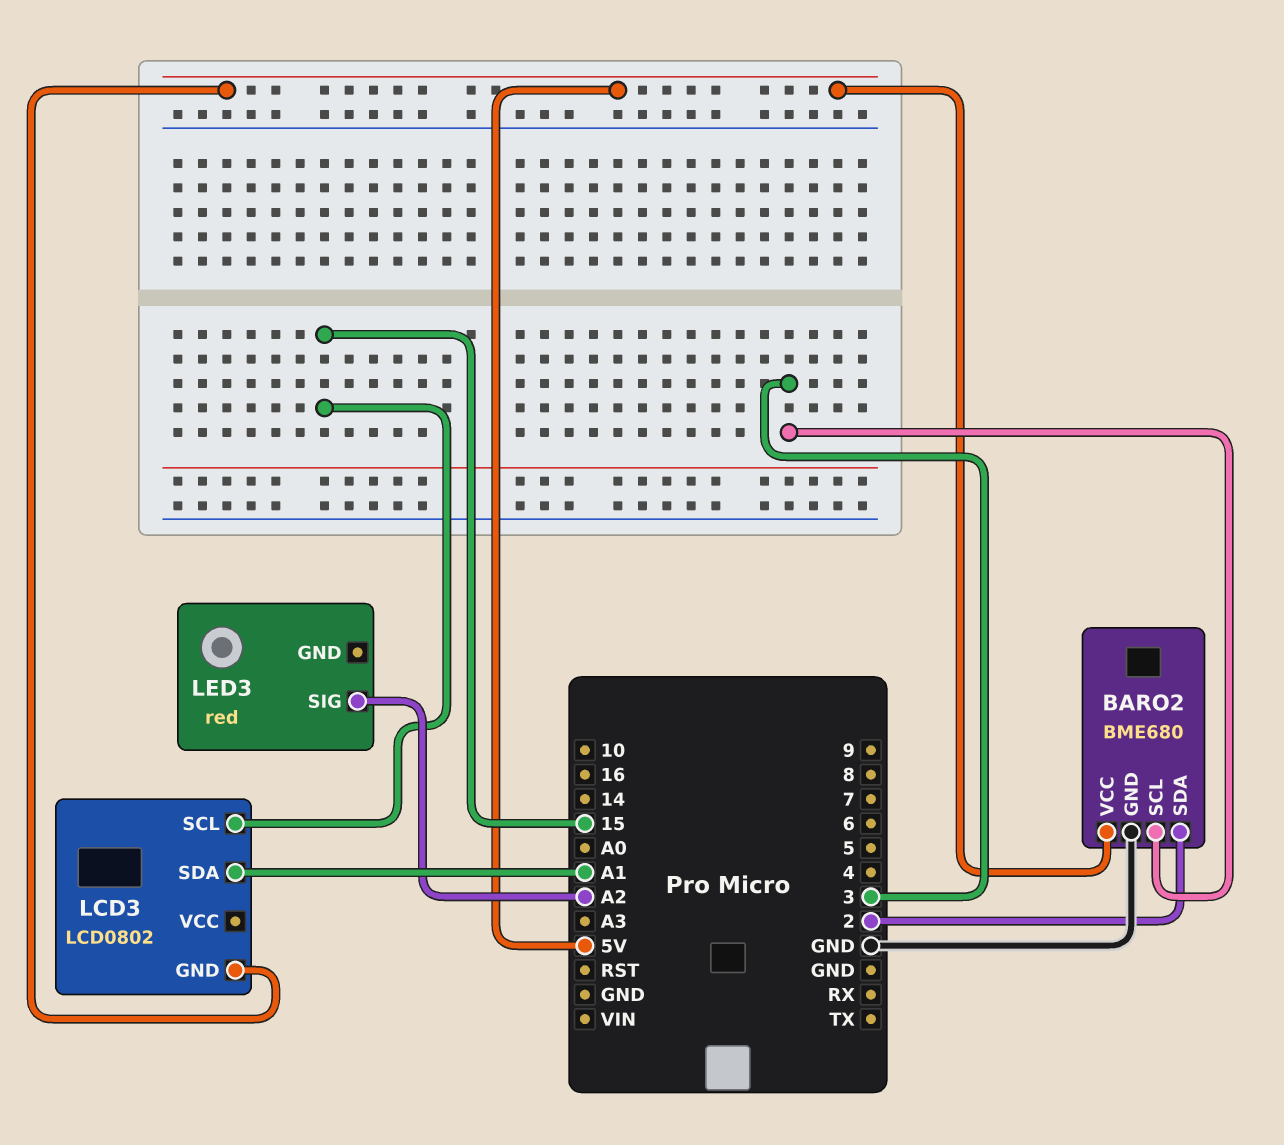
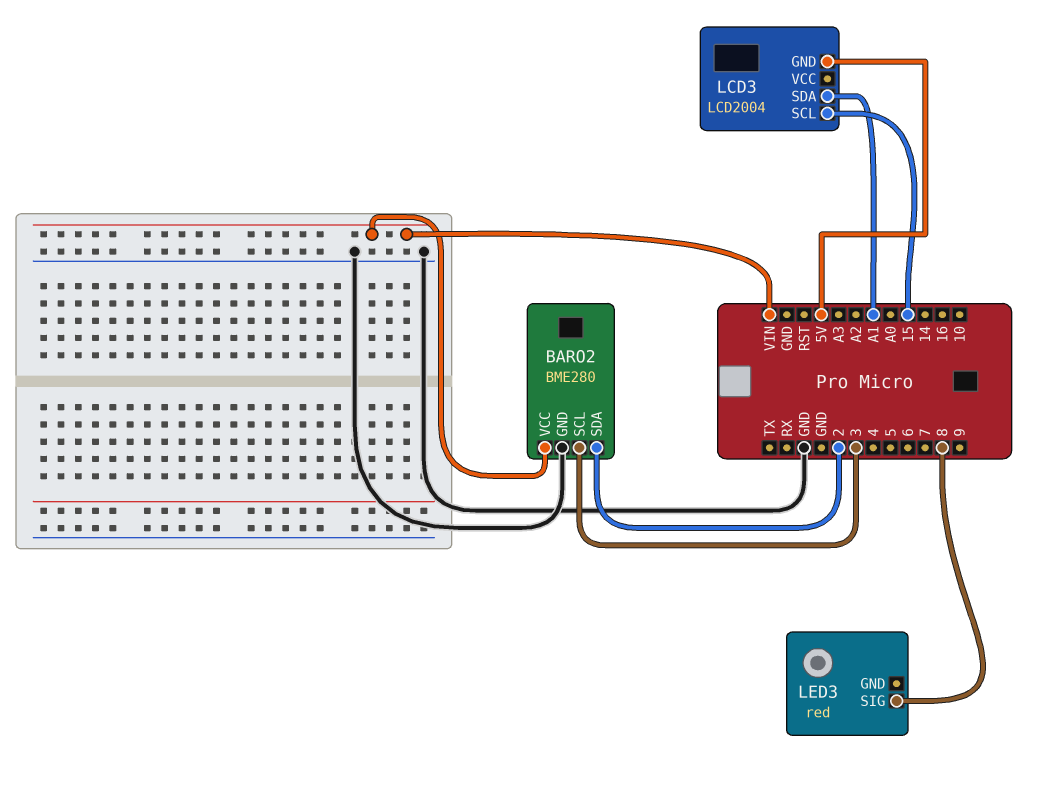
BARO2: BME680 -> BME280
BARO2 pin VCC: 5V -> VIN
LCD3: LCD0802 -> LCD2004
LED3 pin SIG: A2 -> 8

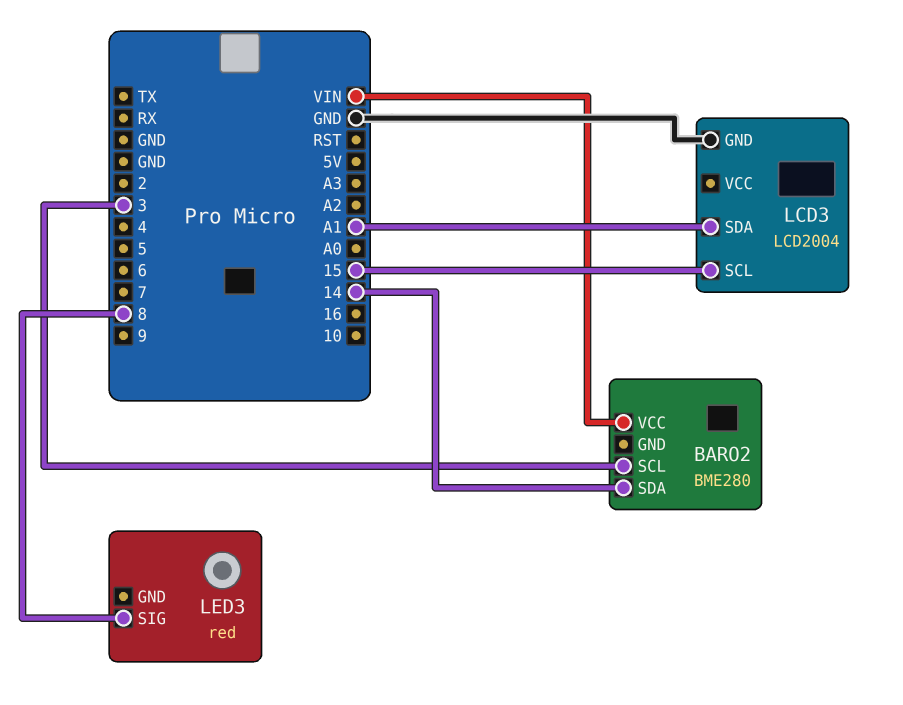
BARO2 pin GND: GND -> none
BARO2 pin SDA: 2 -> 14
LCD3 pin GND: 5V -> GND

